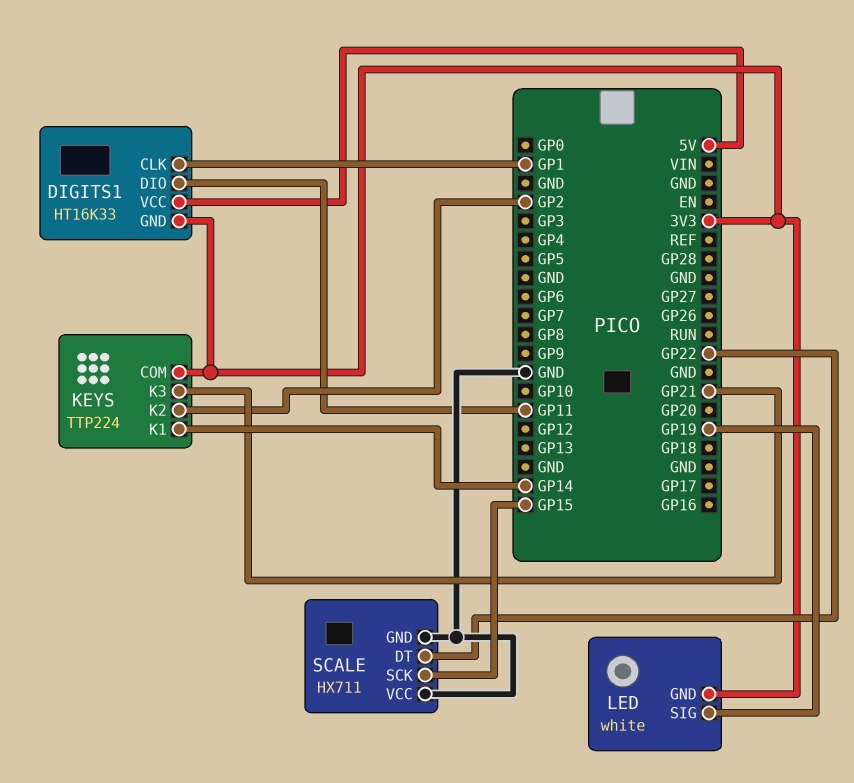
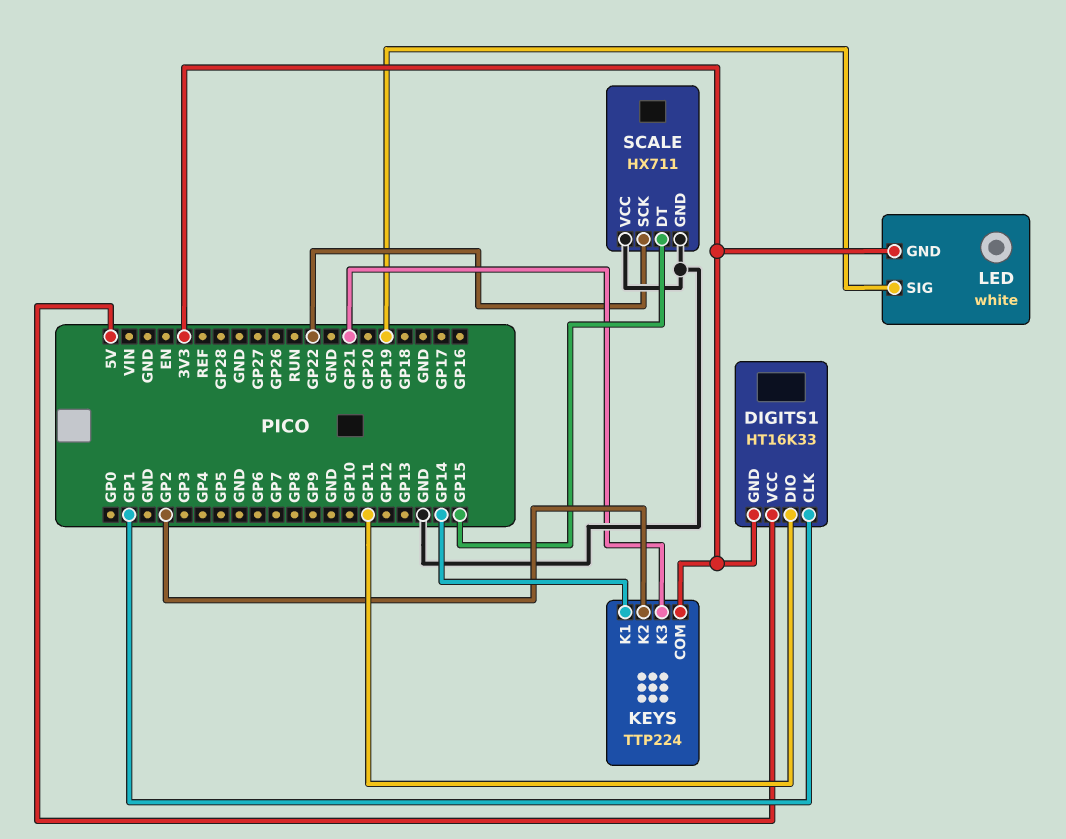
SCALE pin DT: GP22 -> GP15
SCALE pin SCK: GP15 -> GP22

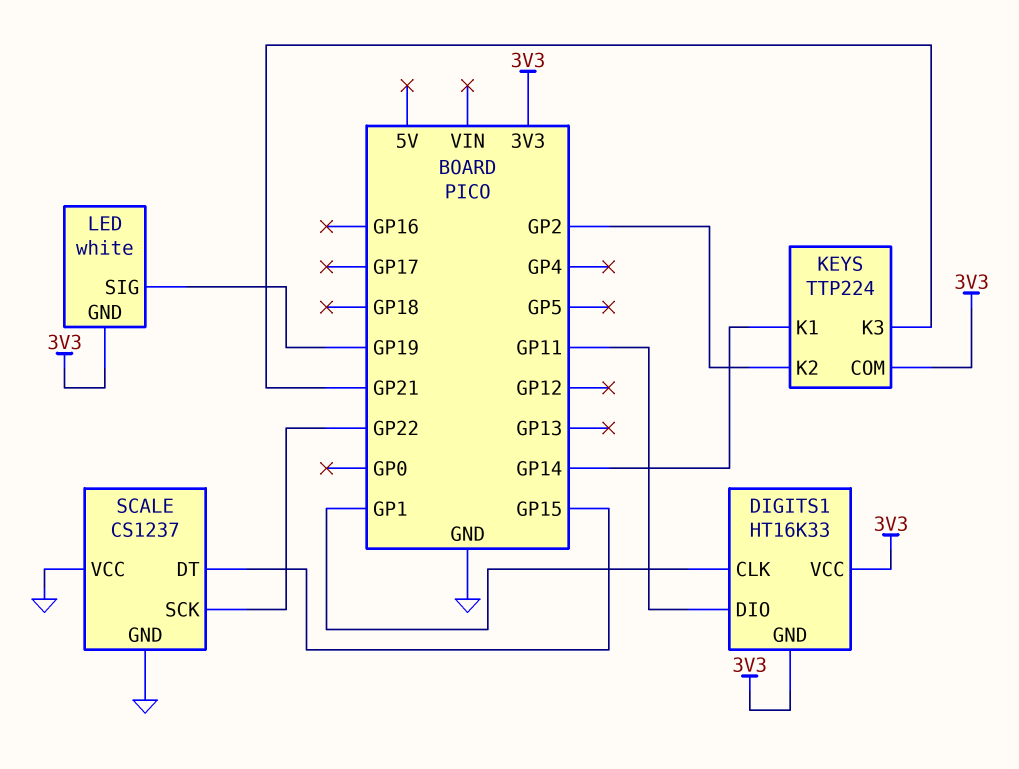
DIGITS1 pin VCC: 5V -> 3V3
SCALE: HX711 -> CS1237

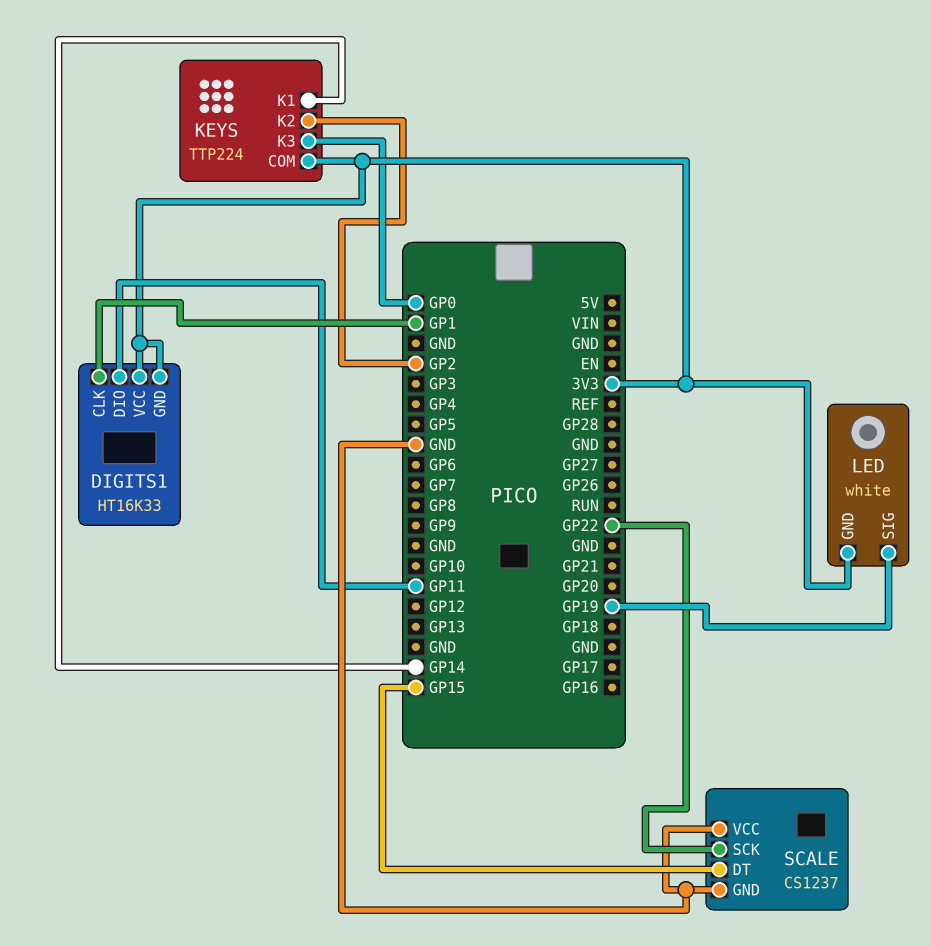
KEYS pin K3: GP21 -> GP0

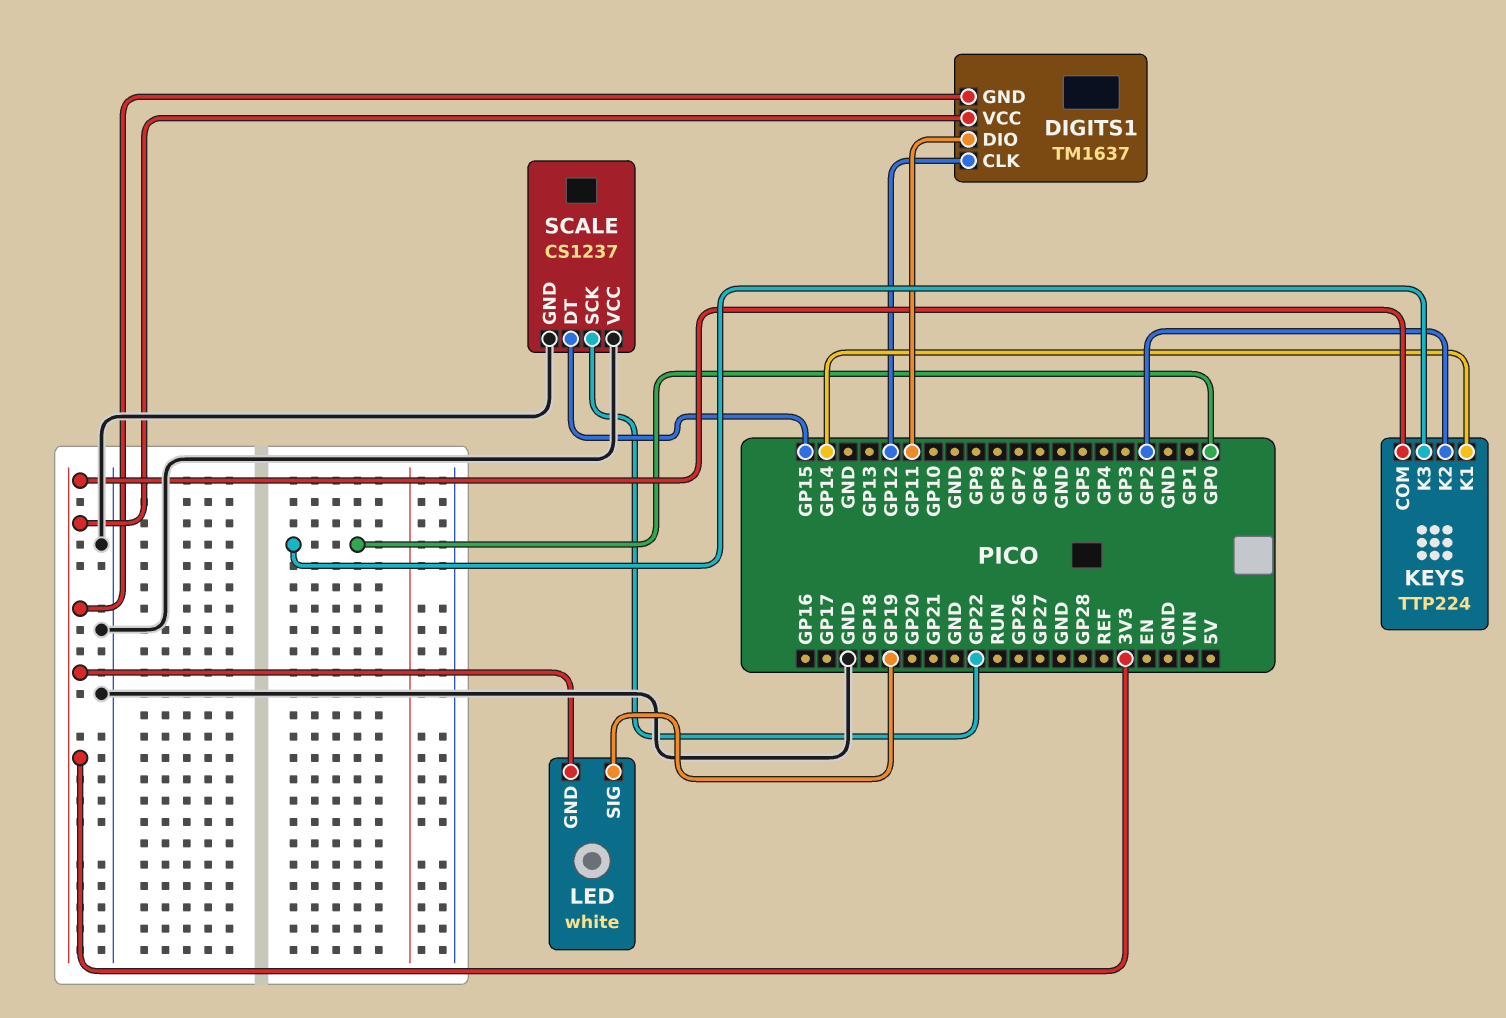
DIGITS1: HT16K33 -> TM1637
DIGITS1 pin CLK: GP1 -> GP12

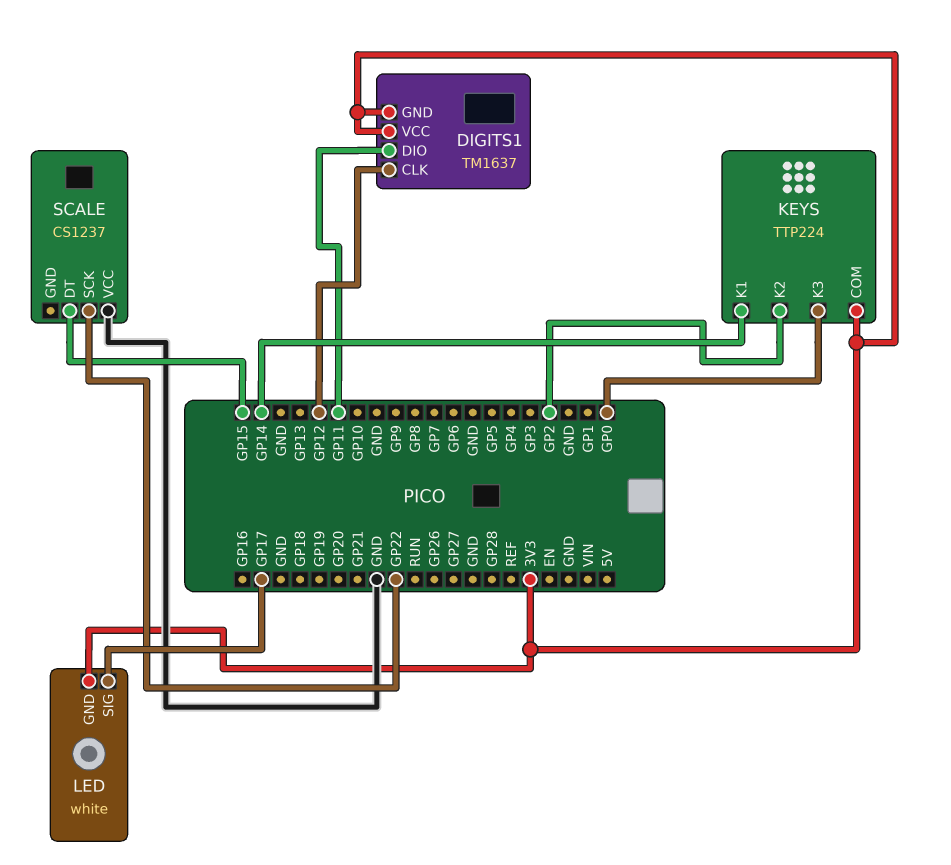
LED pin SIG: GP19 -> GP17
SCALE pin GND: GND -> none

